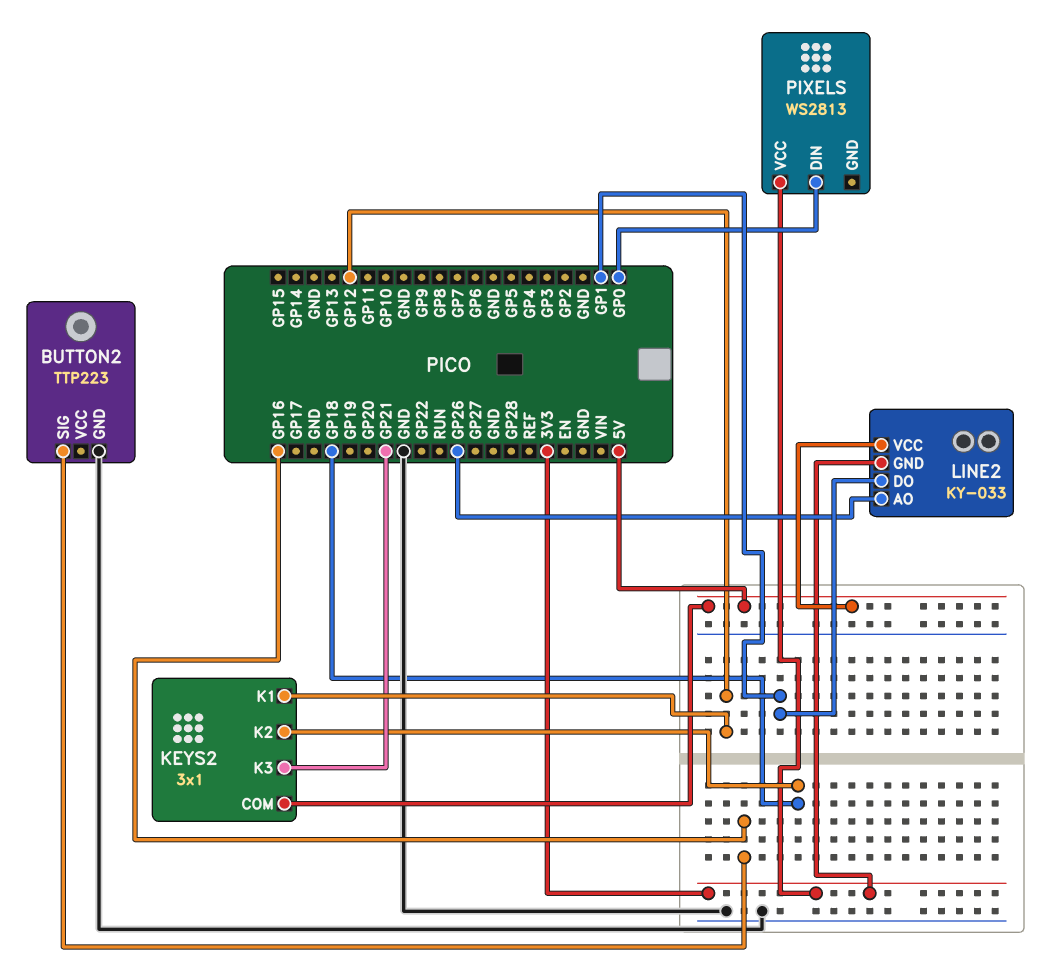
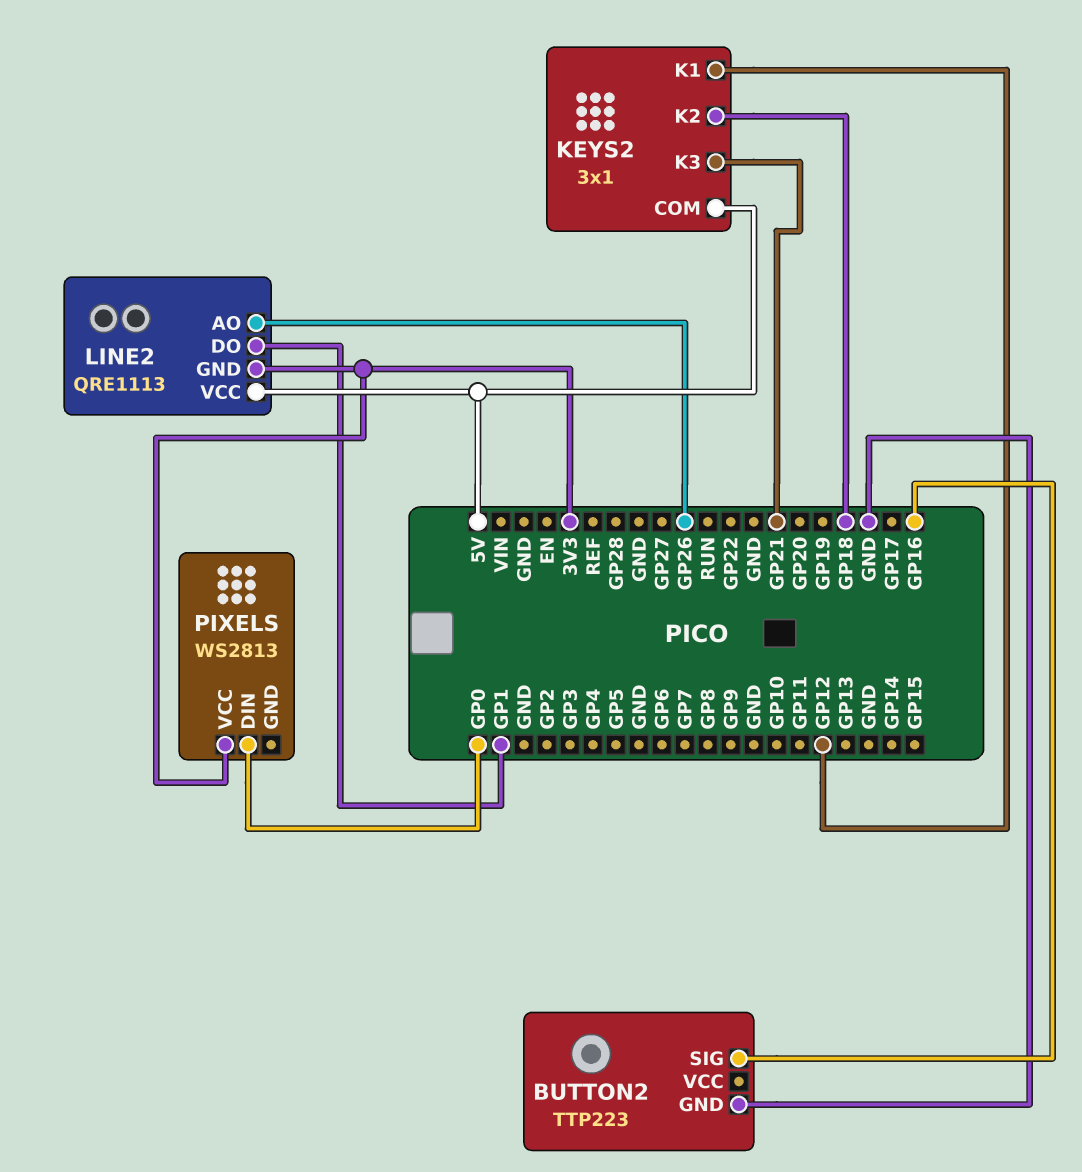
LINE2: KY-033 -> QRE1113

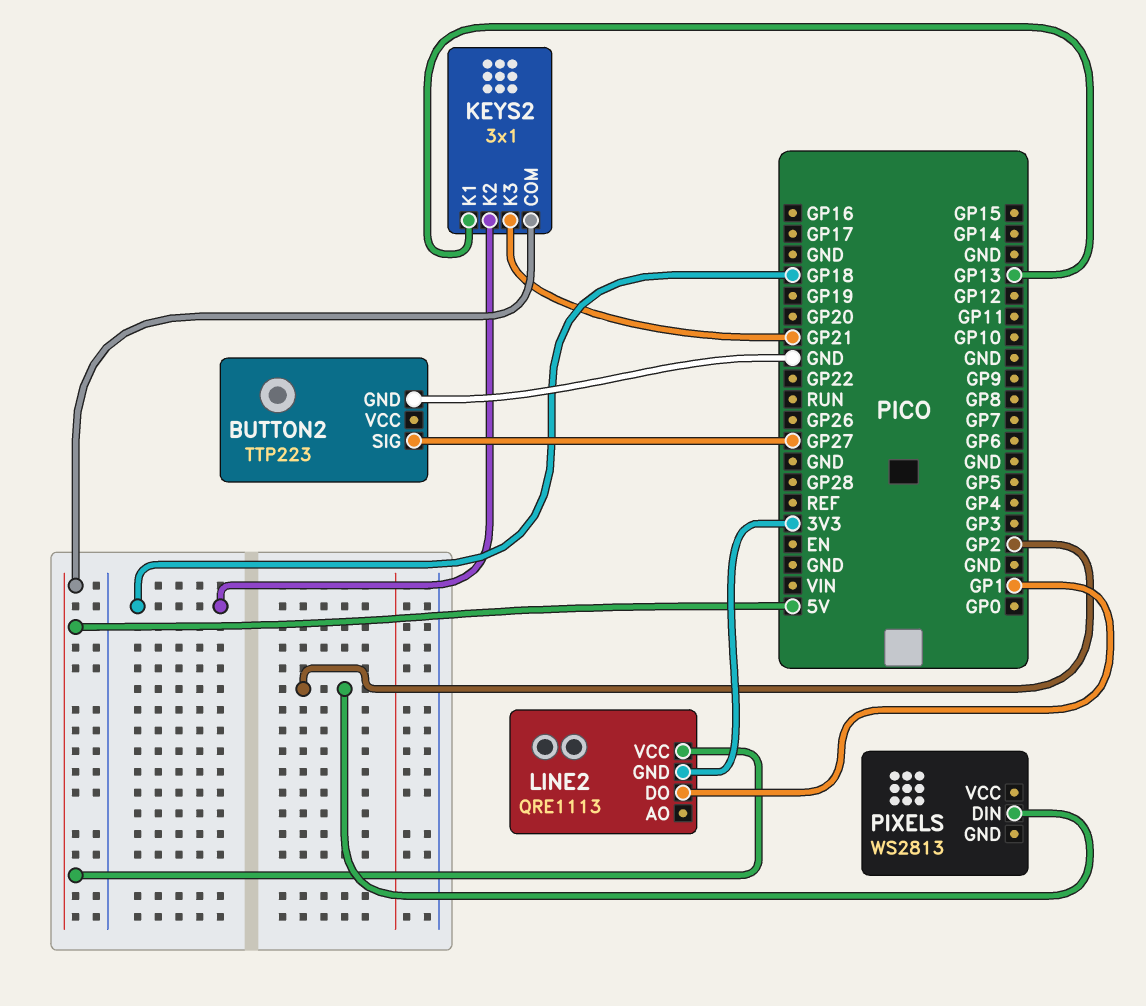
BUTTON2 pin SIG: GP16 -> GP27
KEYS2 pin K1: GP12 -> GP13
LINE2 pin AO: GP26 -> none
PIXELS pin DIN: GP0 -> GP2
PIXELS pin VCC: 3V3 -> none

